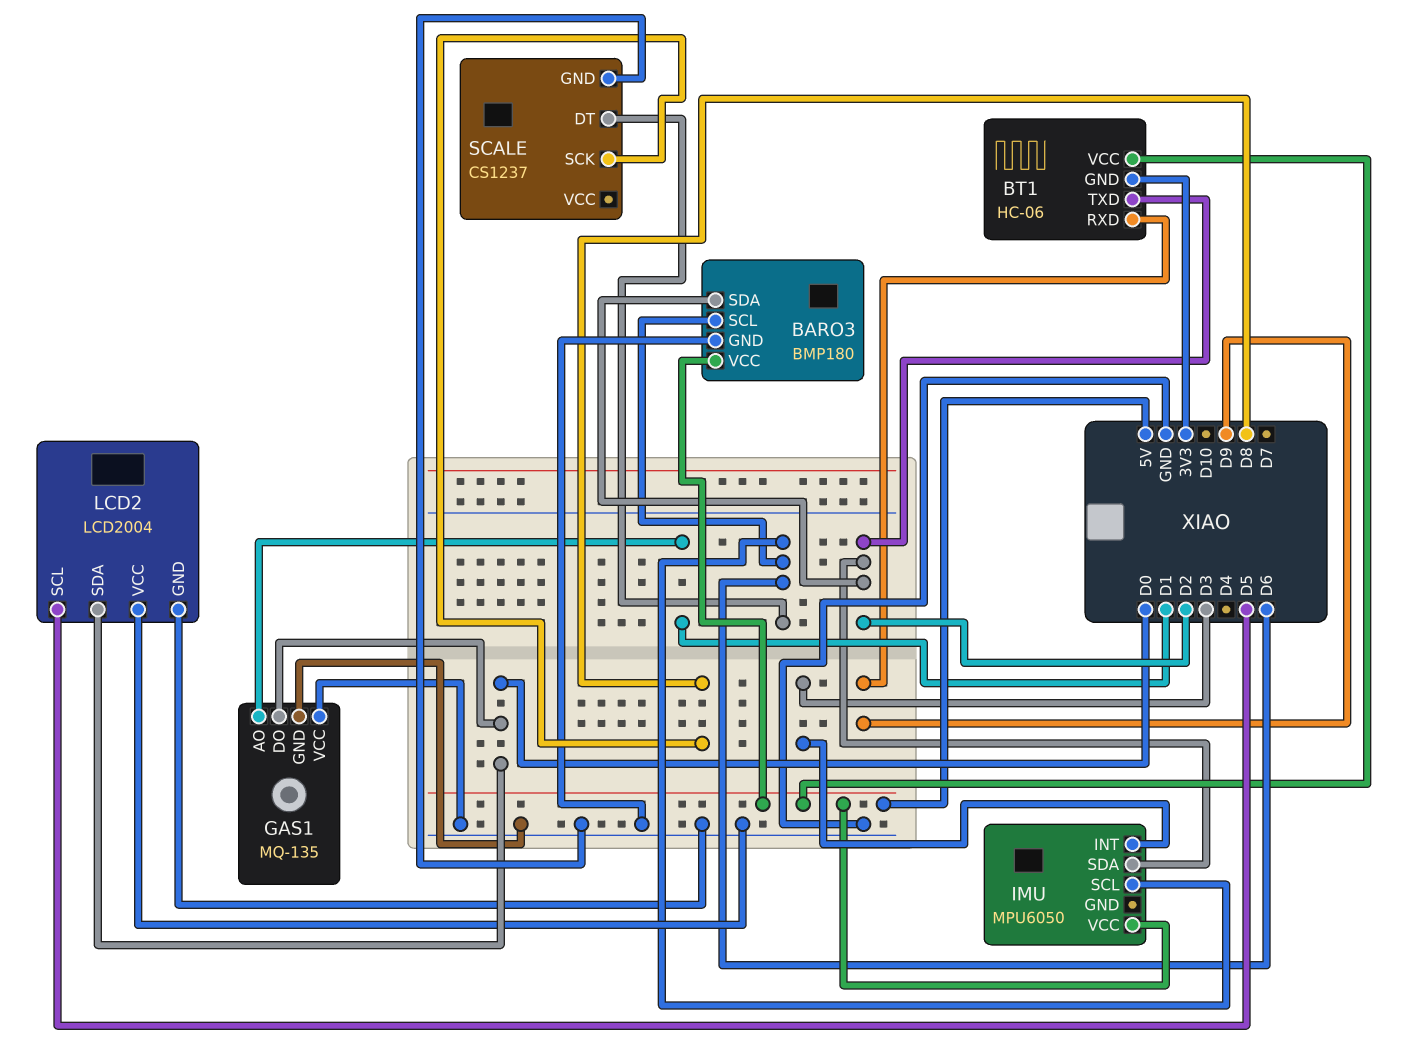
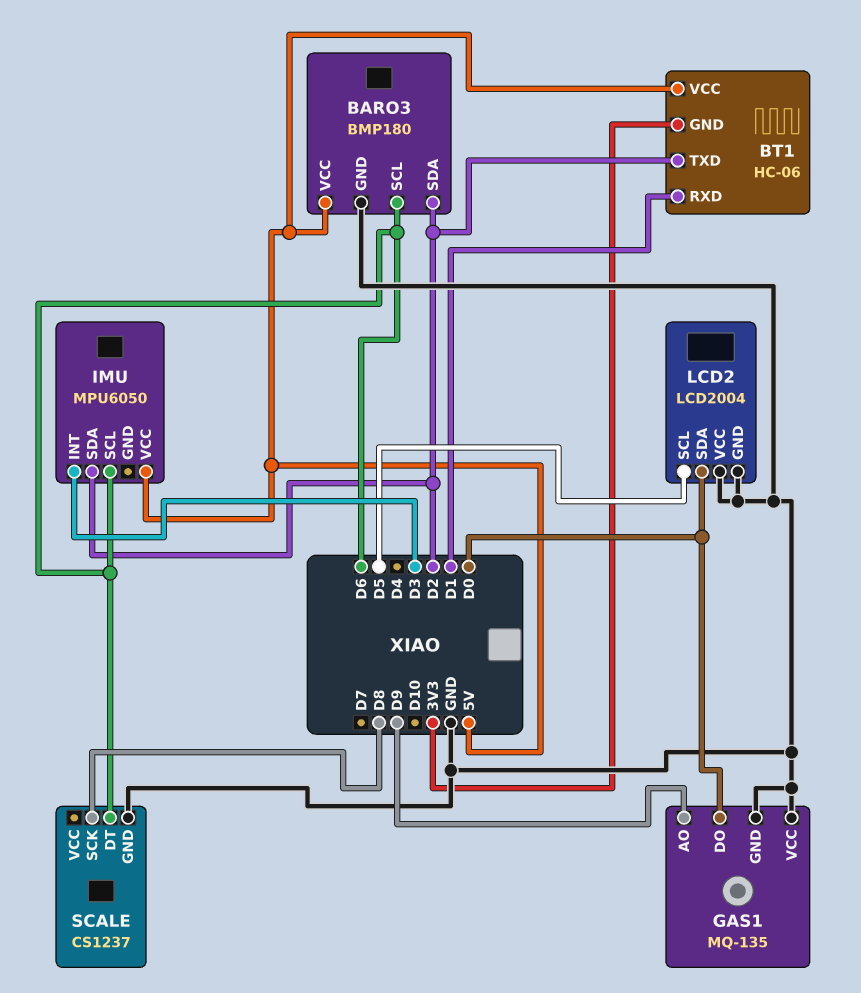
BT1 pin RXD: D9 -> D1
GAS1 pin AO: D1 -> D9

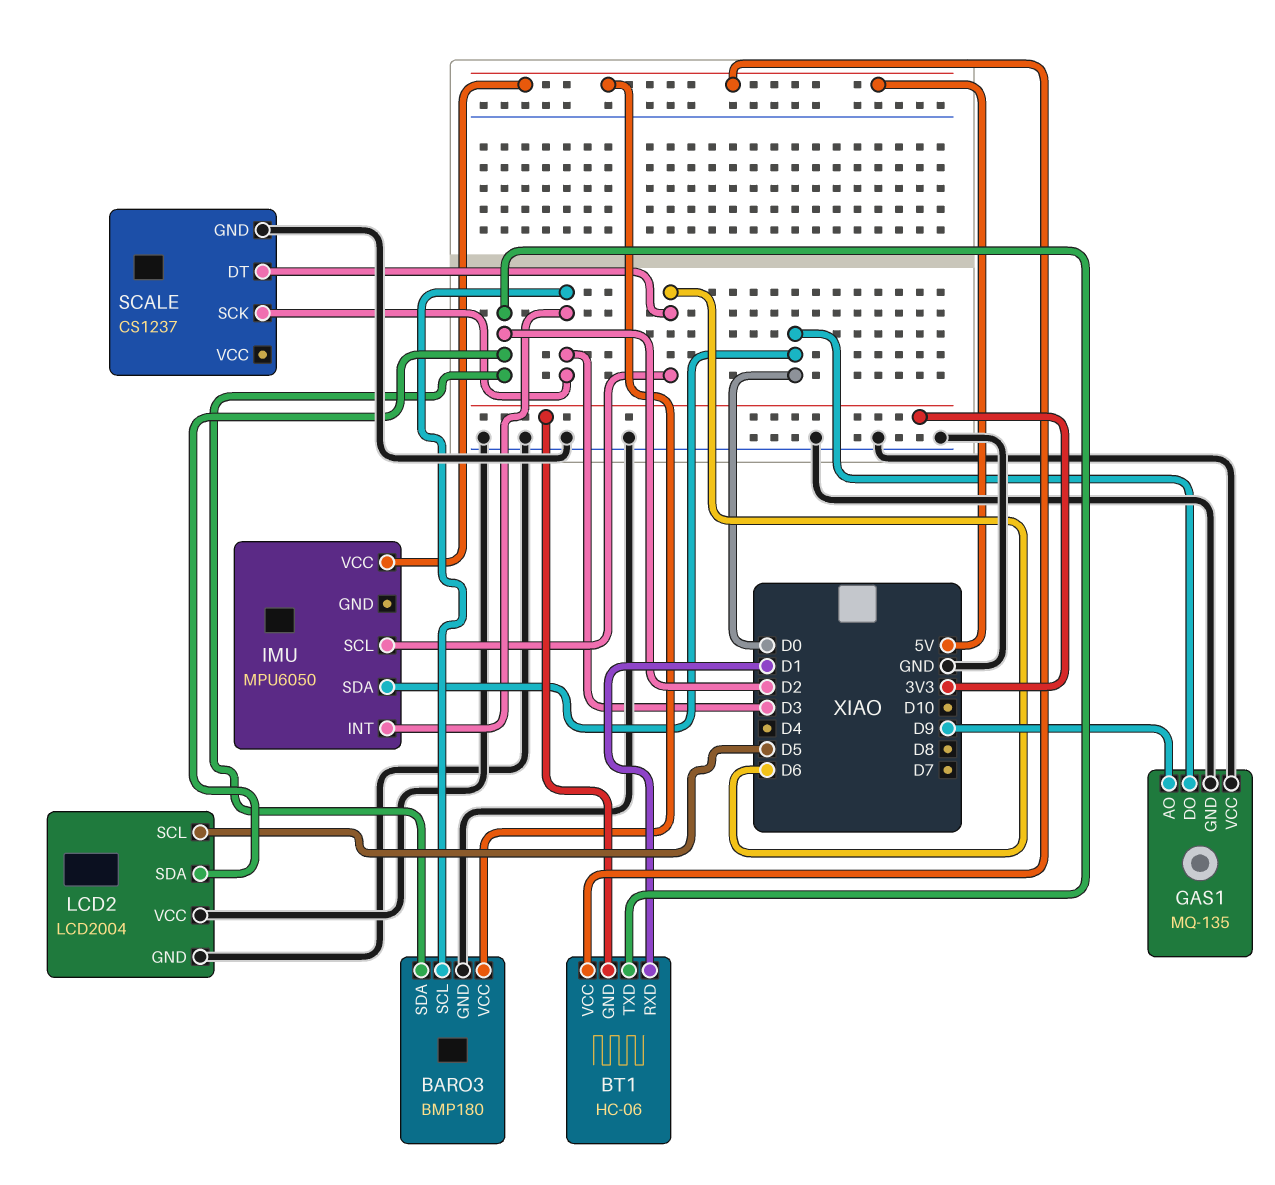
BARO3 pin SCL: D6 -> D3
IMU pin SDA: D2 -> D0
LCD2 pin SDA: D0 -> D2
SCALE pin SCK: D8 -> D3

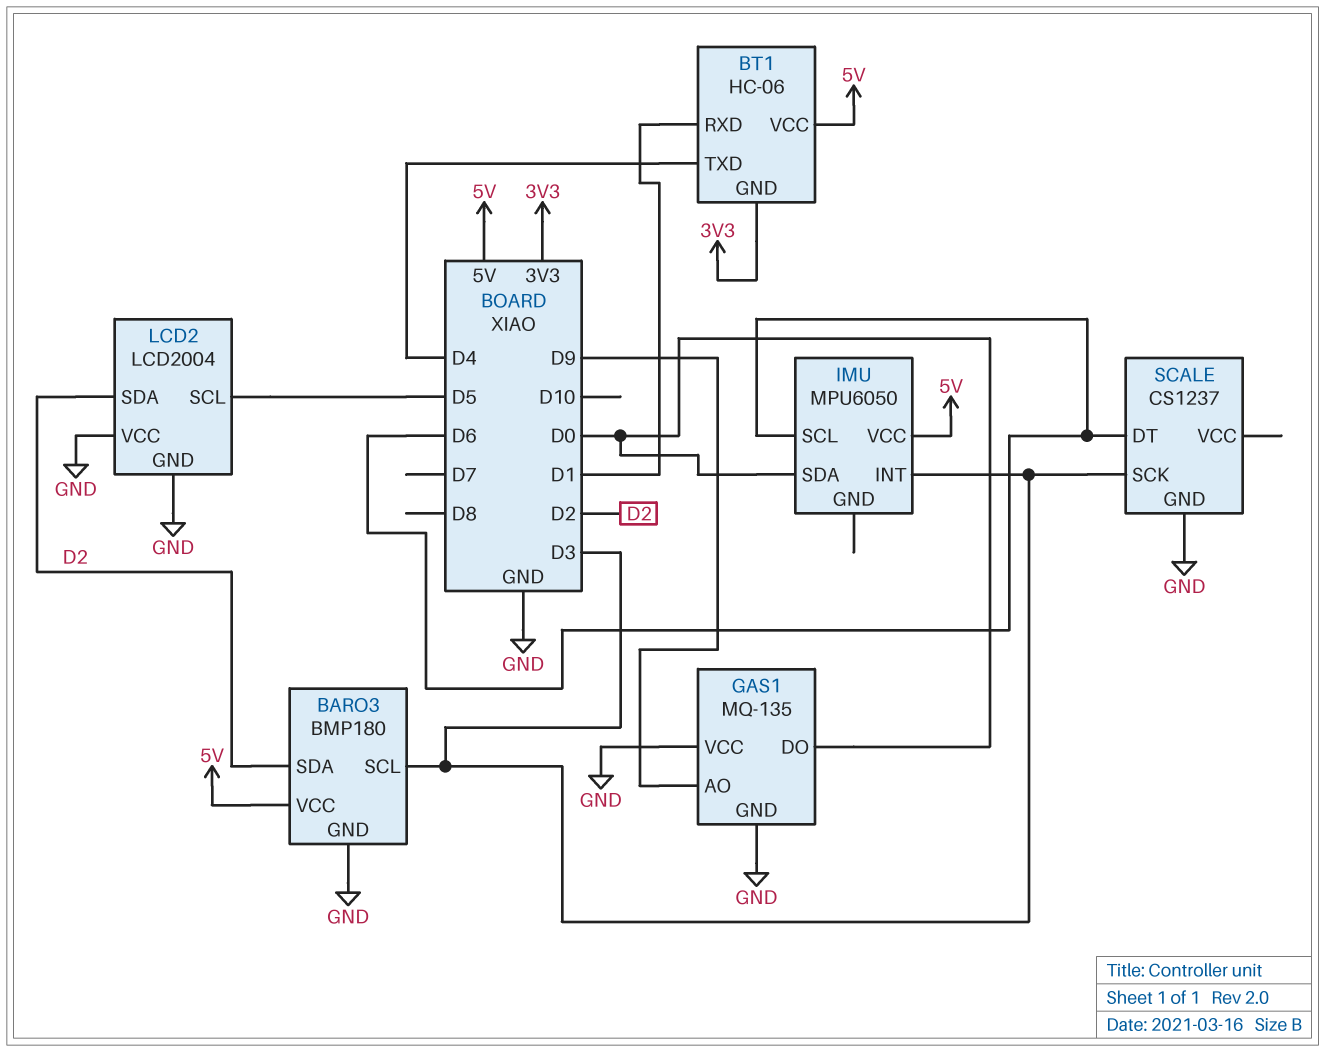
BT1 pin TXD: D2 -> D4

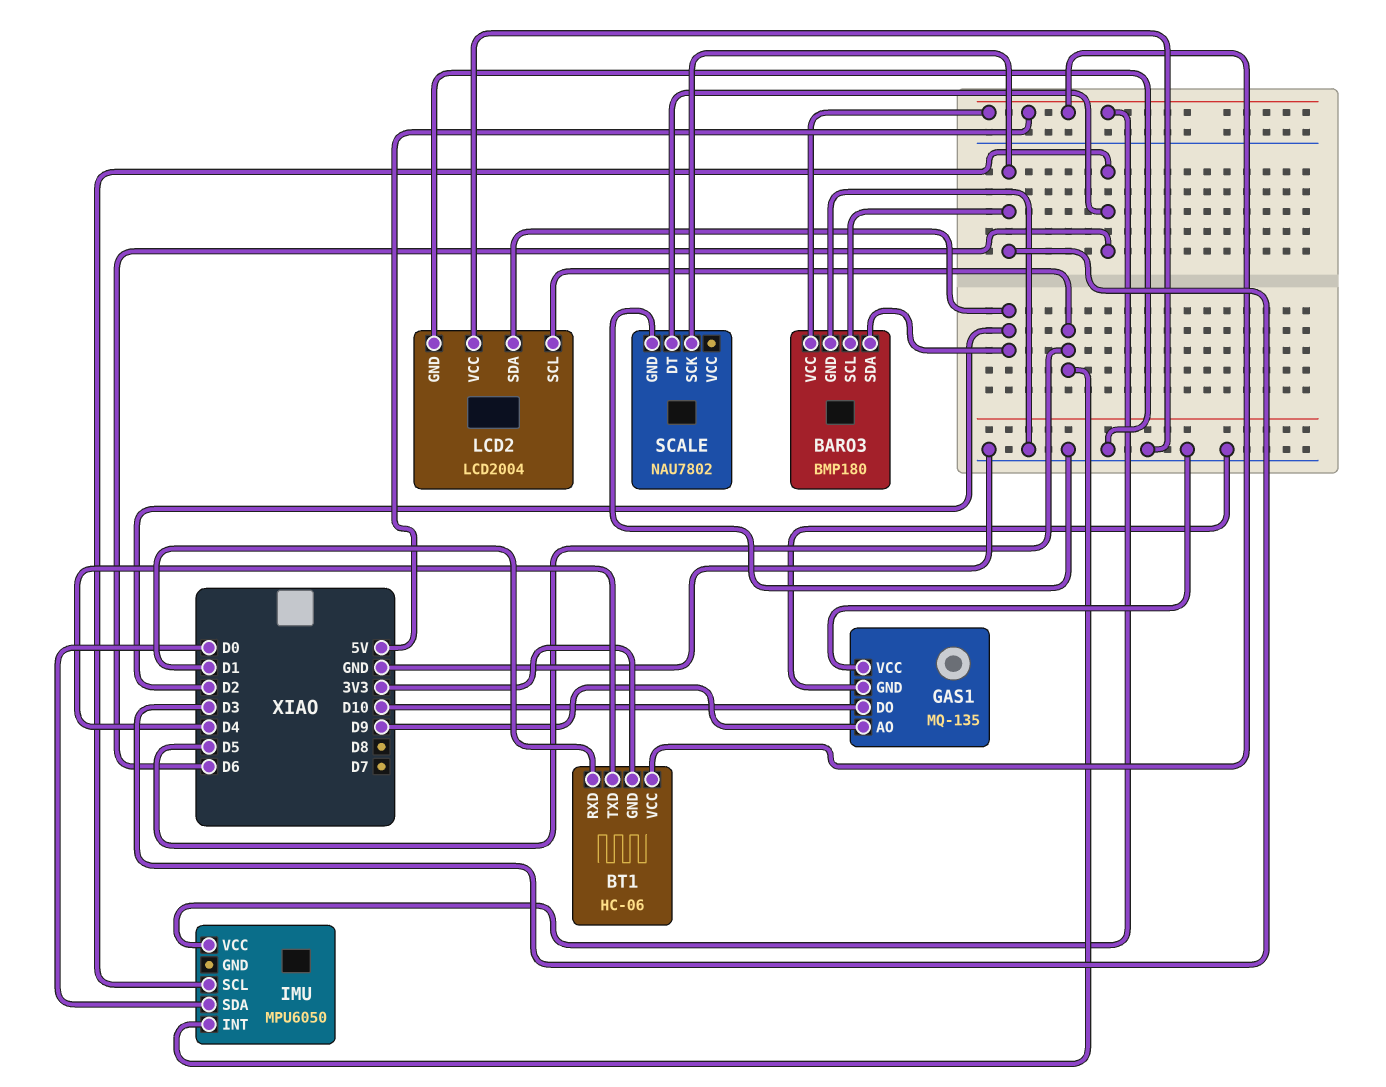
GAS1 pin DO: D0 -> D10
IMU pin INT: D3 -> D5
SCALE: CS1237 -> NAU7802

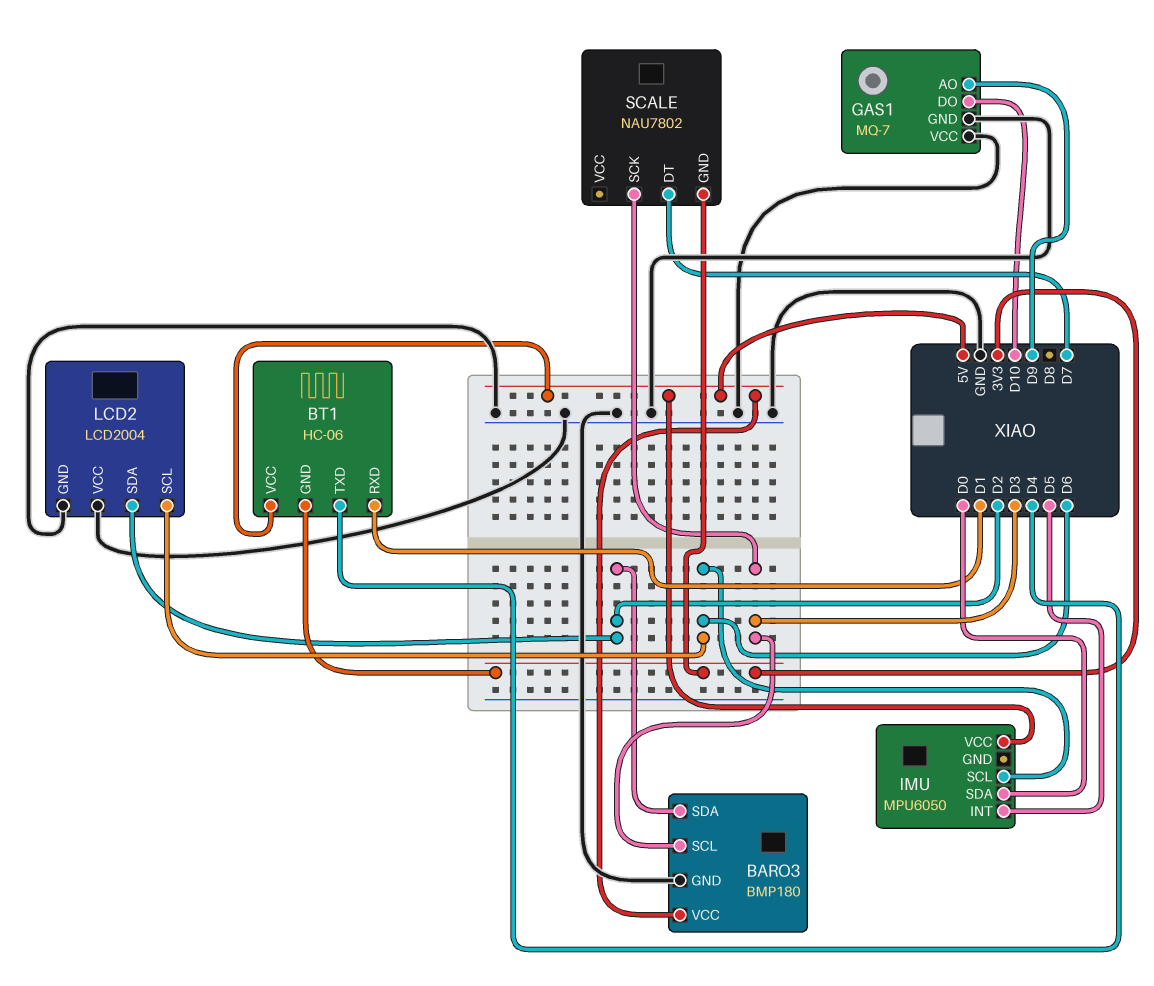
GAS1: MQ-135 -> MQ-7
LCD2 pin SCL: D5 -> D6
SCALE pin DT: D6 -> D7
SCALE pin GND: GND -> 3V3

